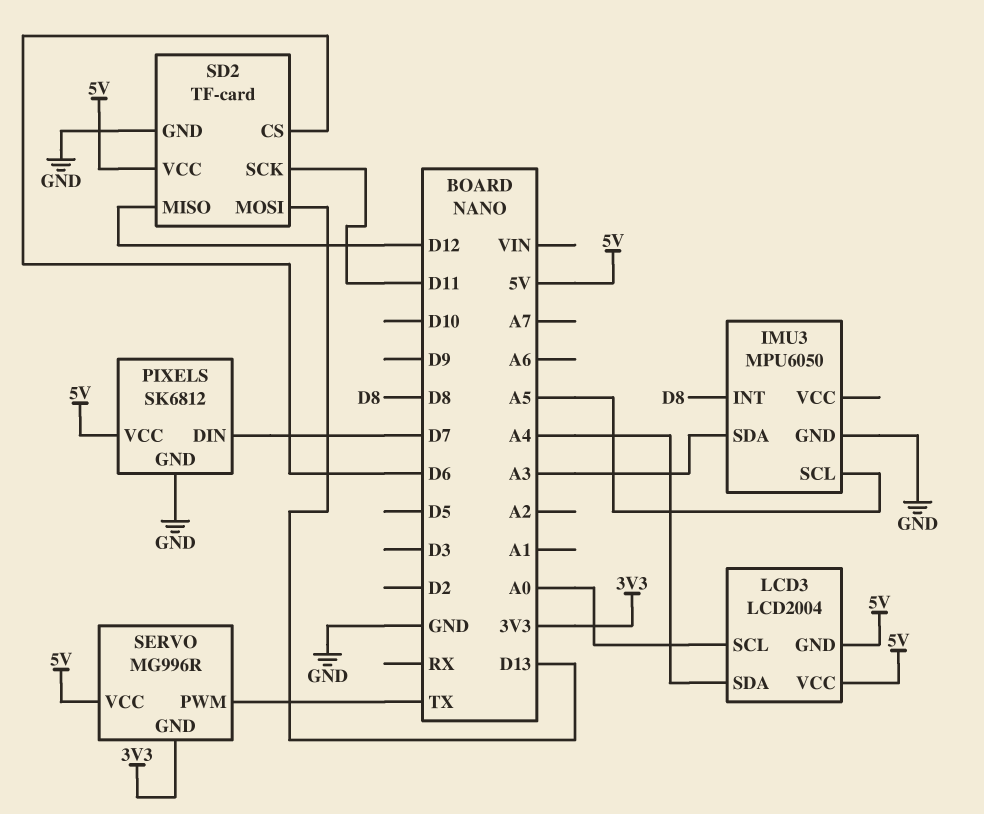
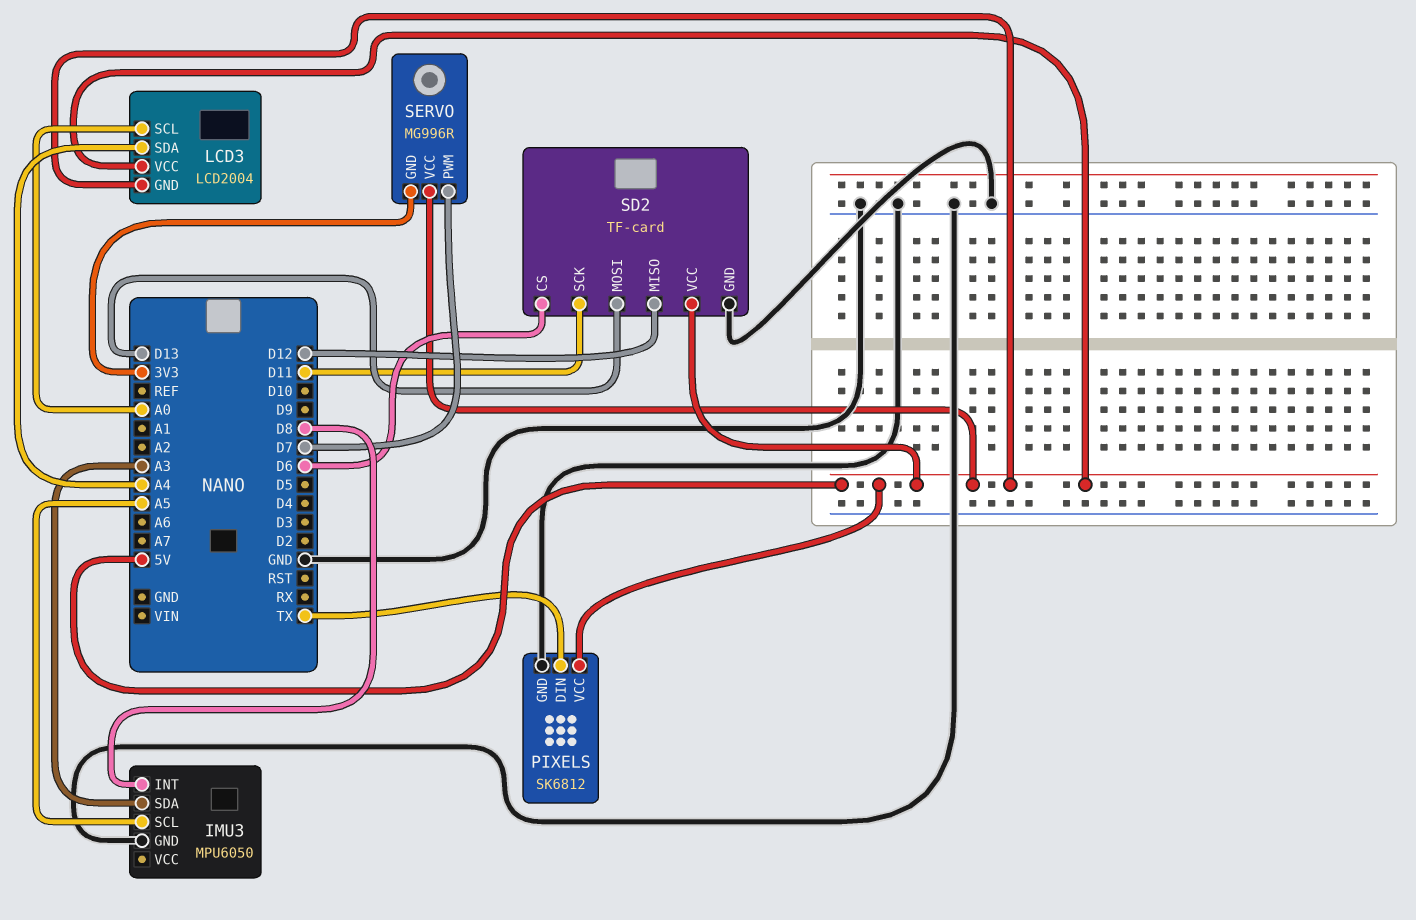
PIXELS pin DIN: D7 -> TX
SERVO pin PWM: TX -> D7

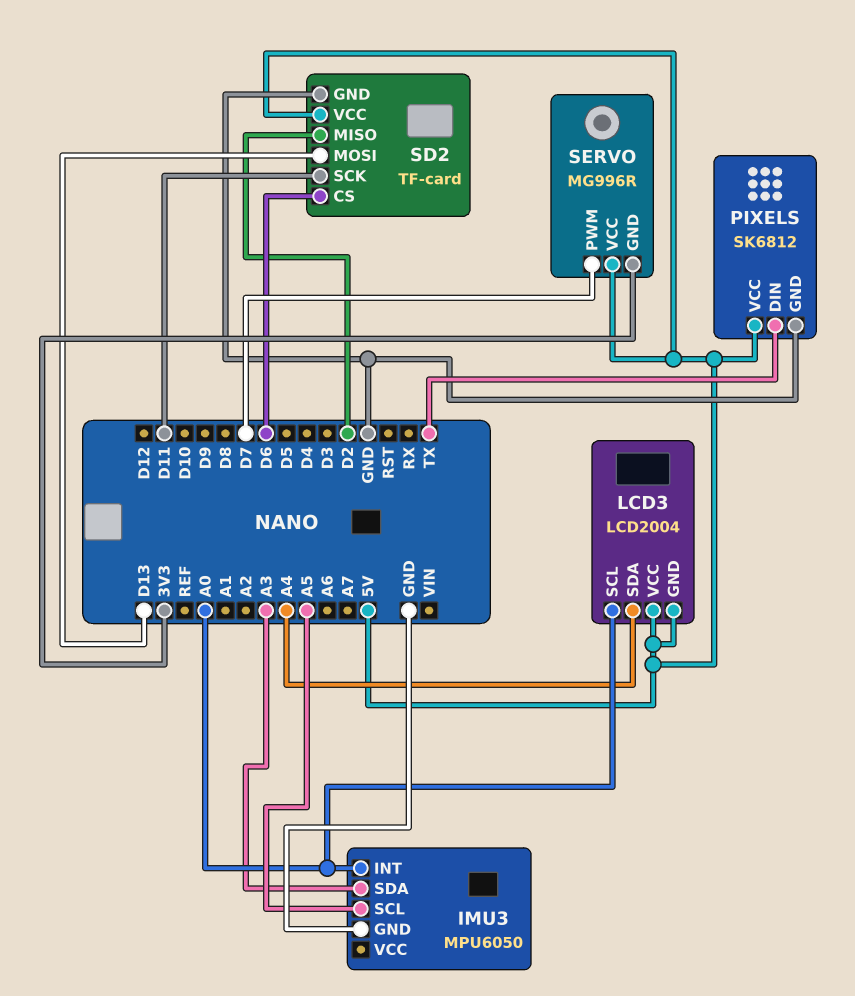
IMU3 pin INT: D8 -> A0
SD2 pin MISO: D12 -> D2

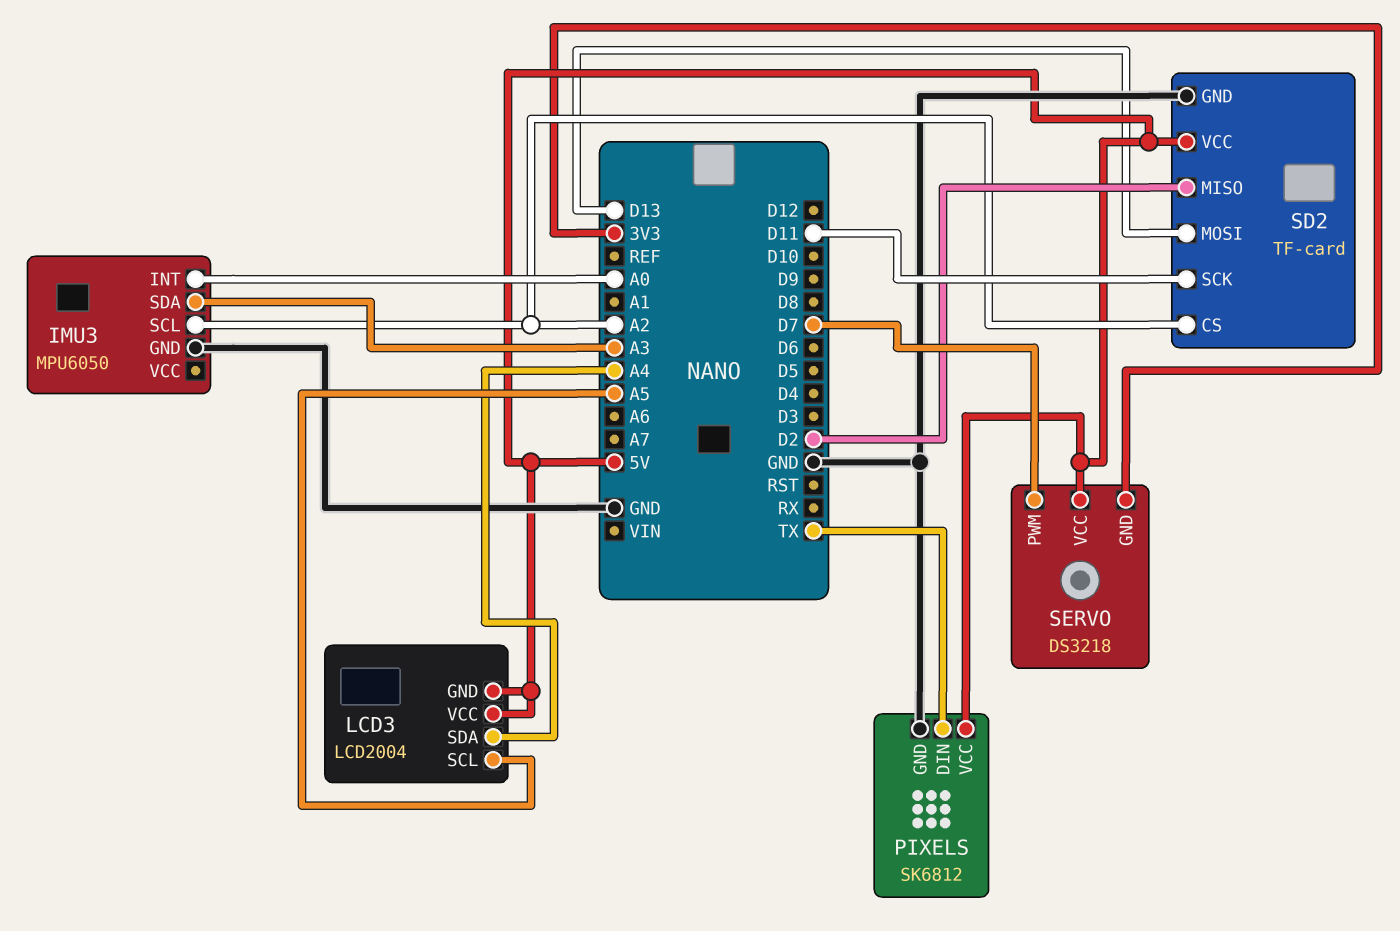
IMU3 pin SCL: A5 -> A2
LCD3 pin SCL: A0 -> A5
SD2 pin CS: D6 -> A2
SERVO: MG996R -> DS3218

